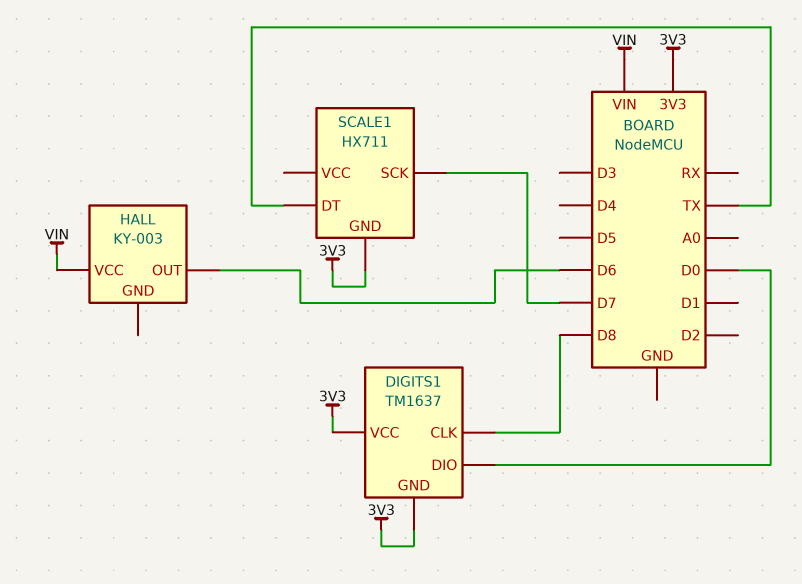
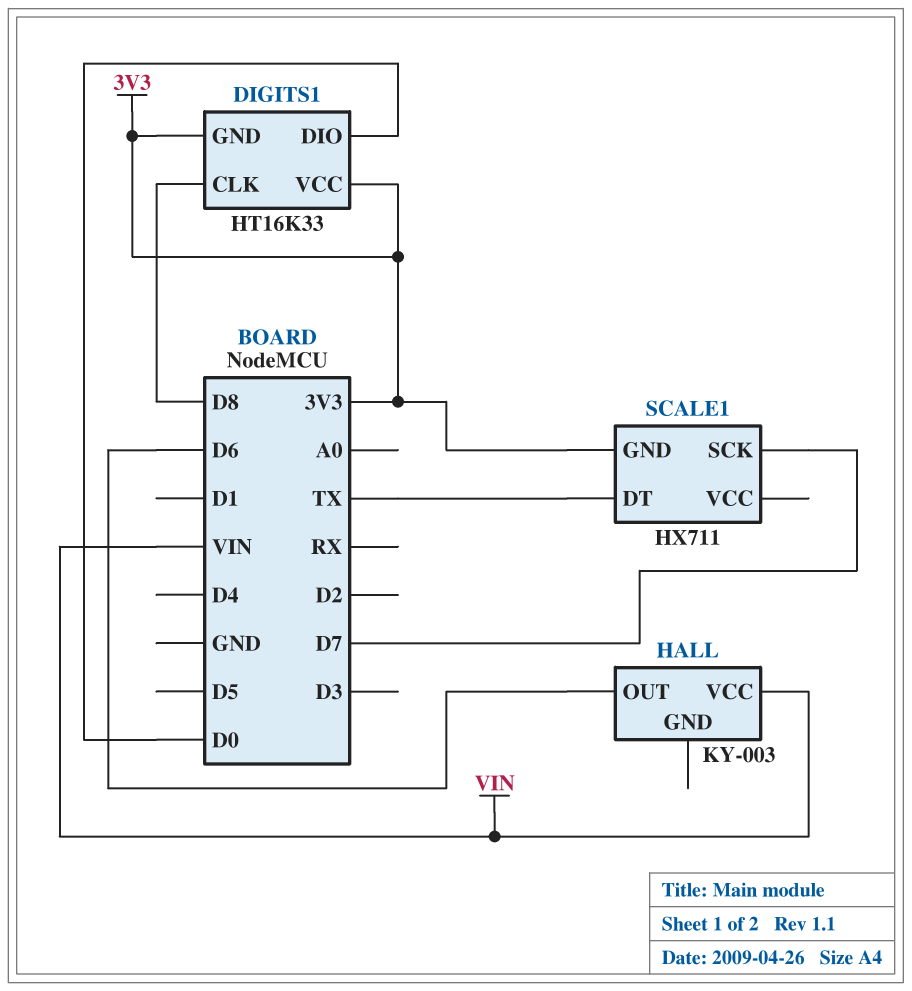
DIGITS1: TM1637 -> HT16K33

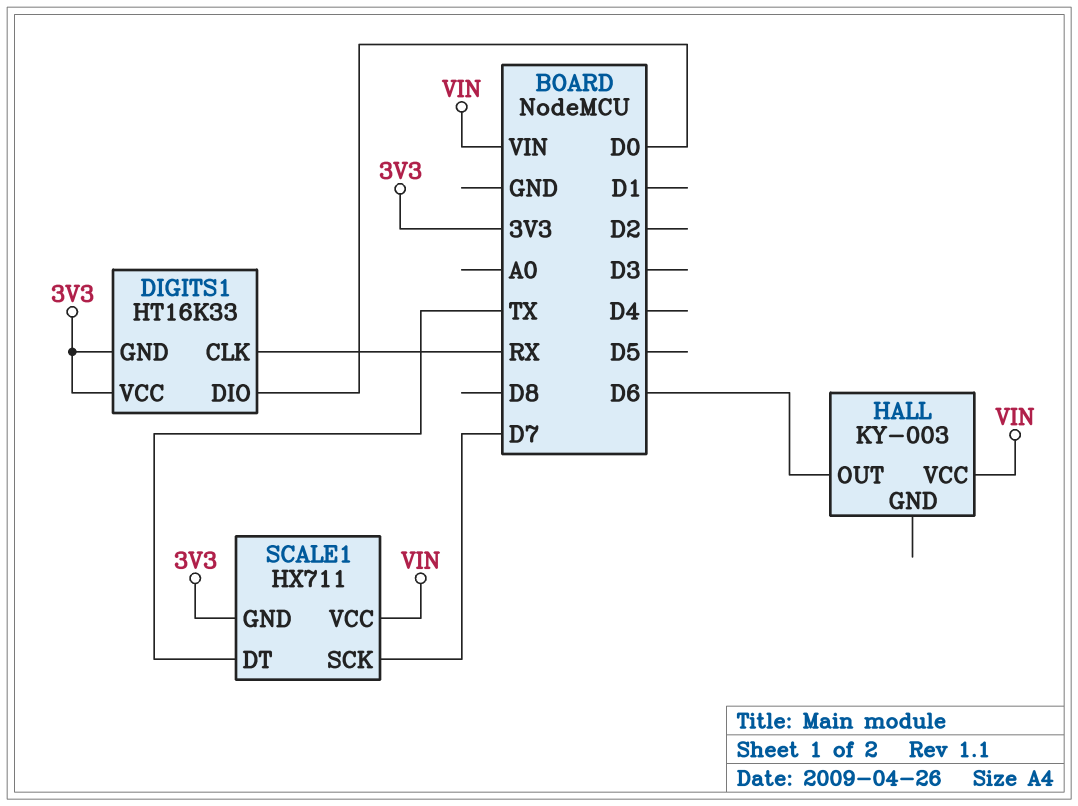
DIGITS1 pin CLK: D8 -> RX
SCALE1 pin VCC: none -> VIN

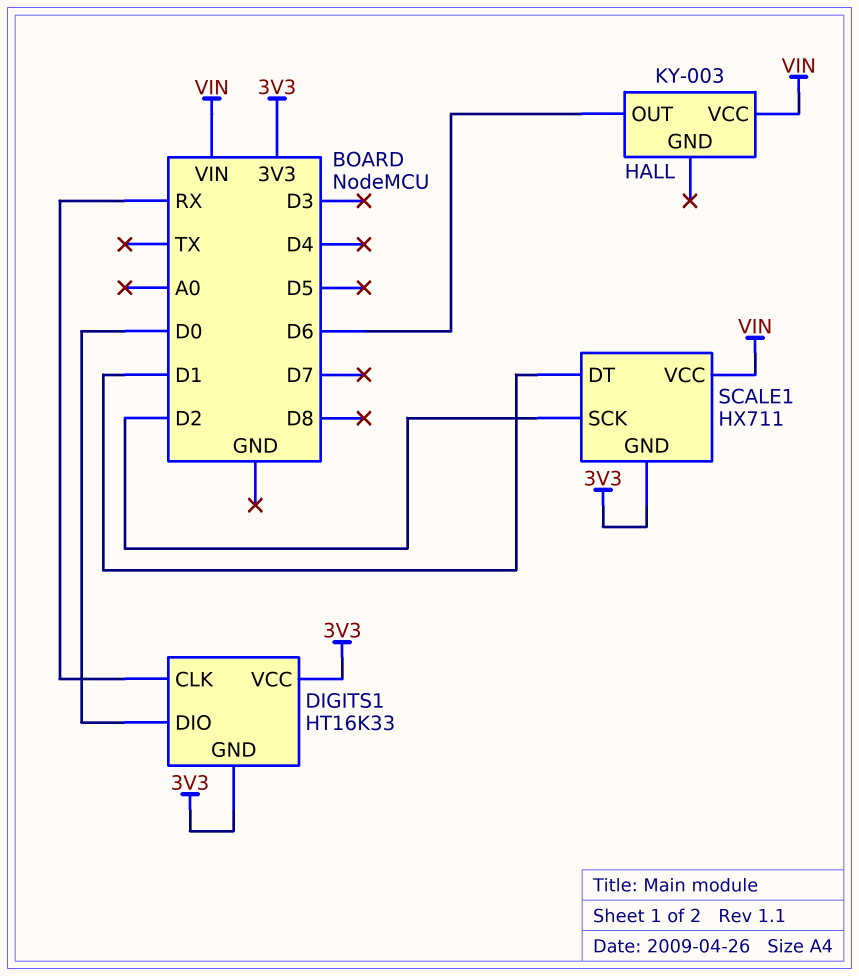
SCALE1 pin DT: TX -> D1
SCALE1 pin SCK: D7 -> D2

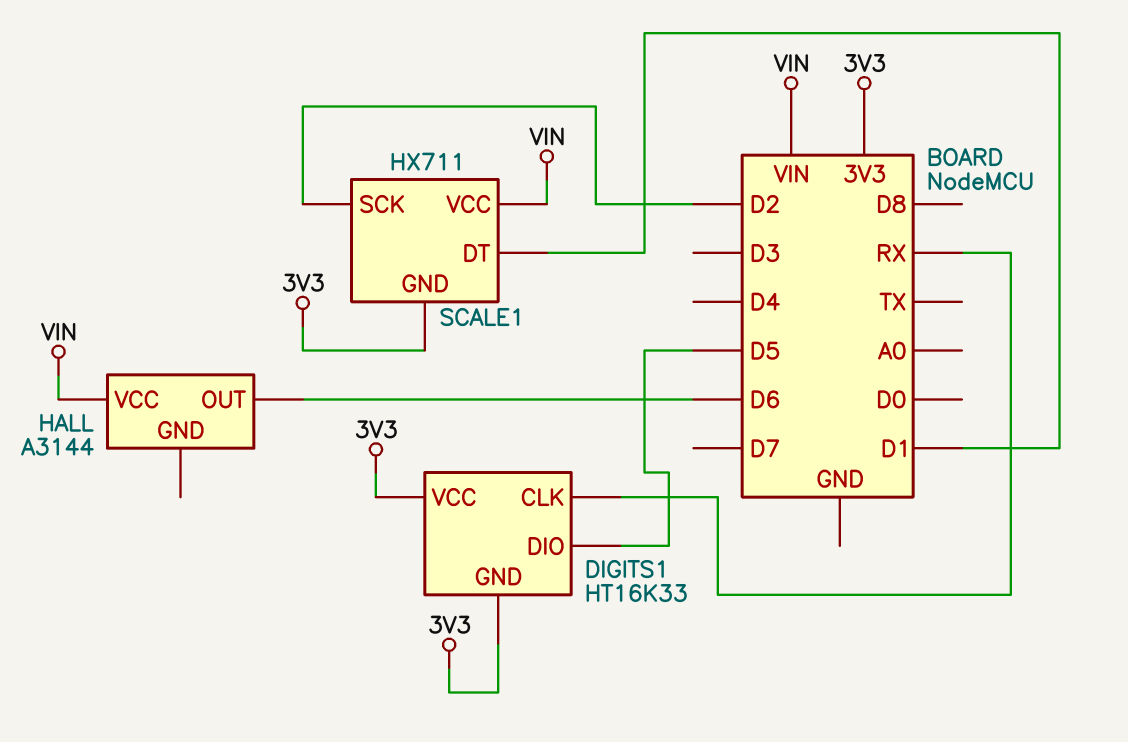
DIGITS1 pin DIO: D0 -> D5
HALL: KY-003 -> A3144

